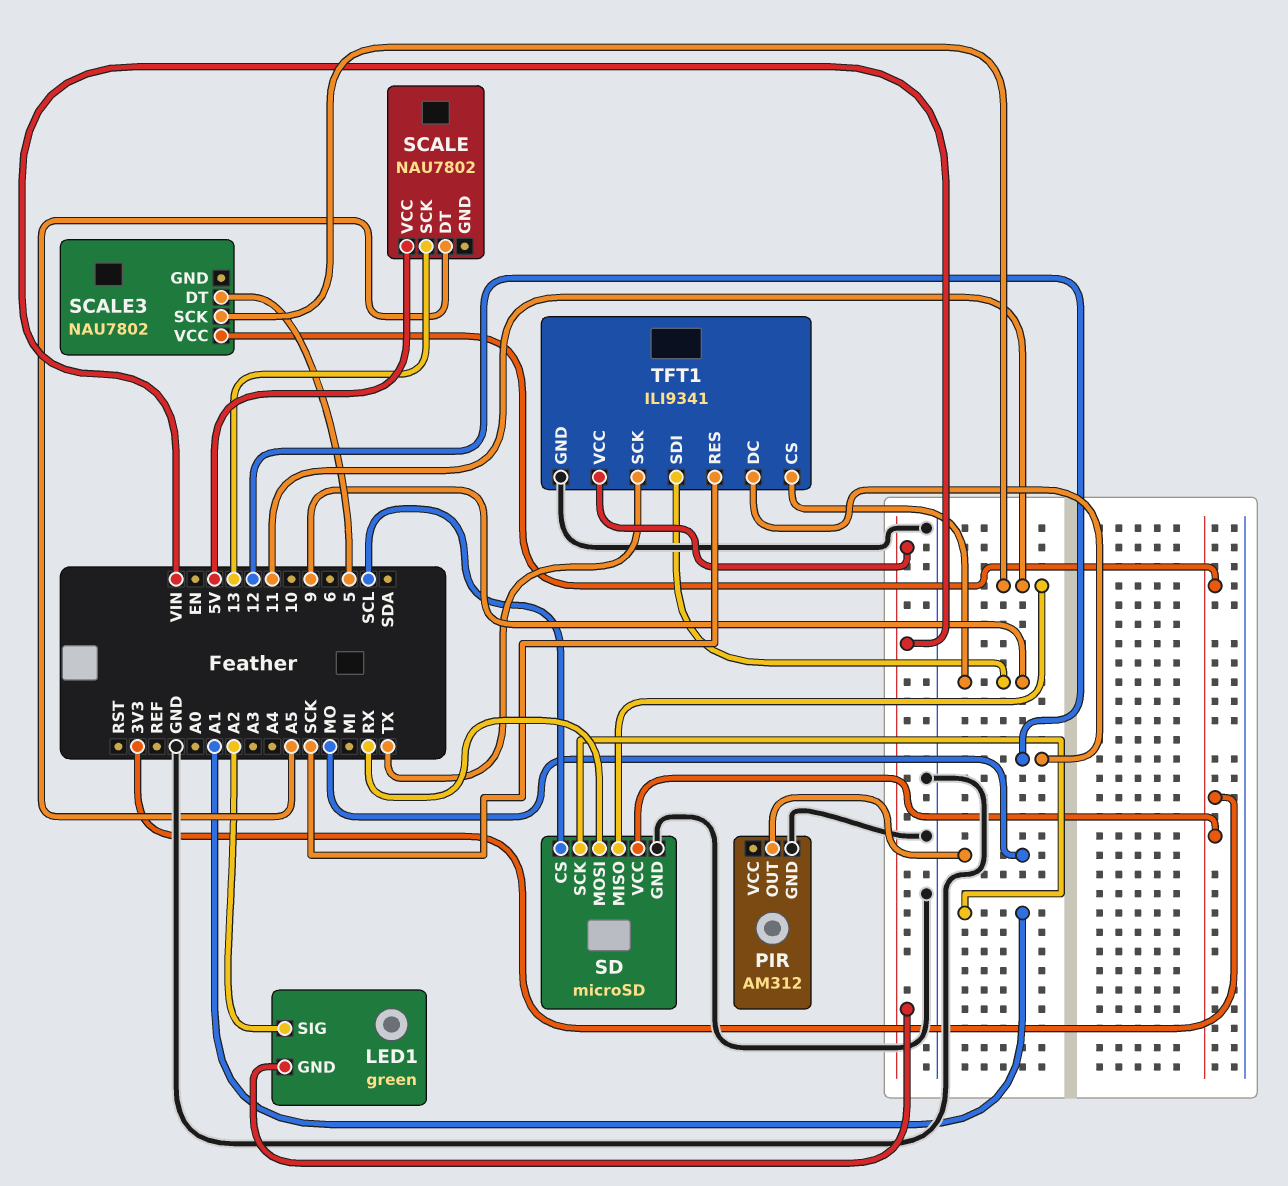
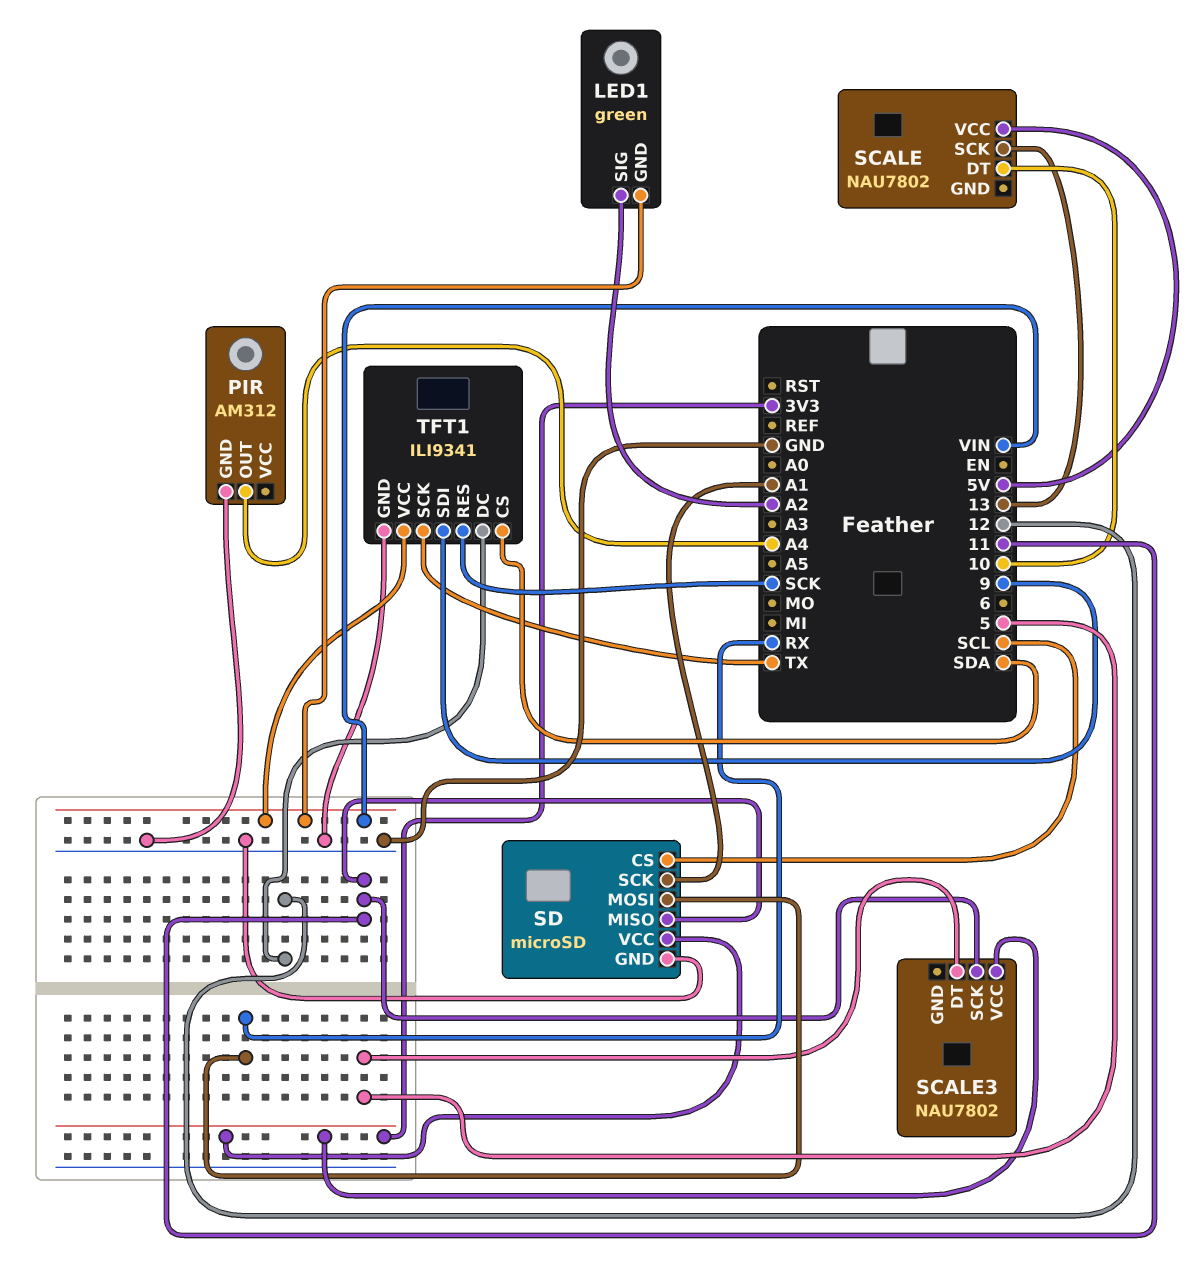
PIR pin OUT: MO -> A4
SCALE pin DT: A5 -> 10
TFT1 pin CS: 9 -> SDA

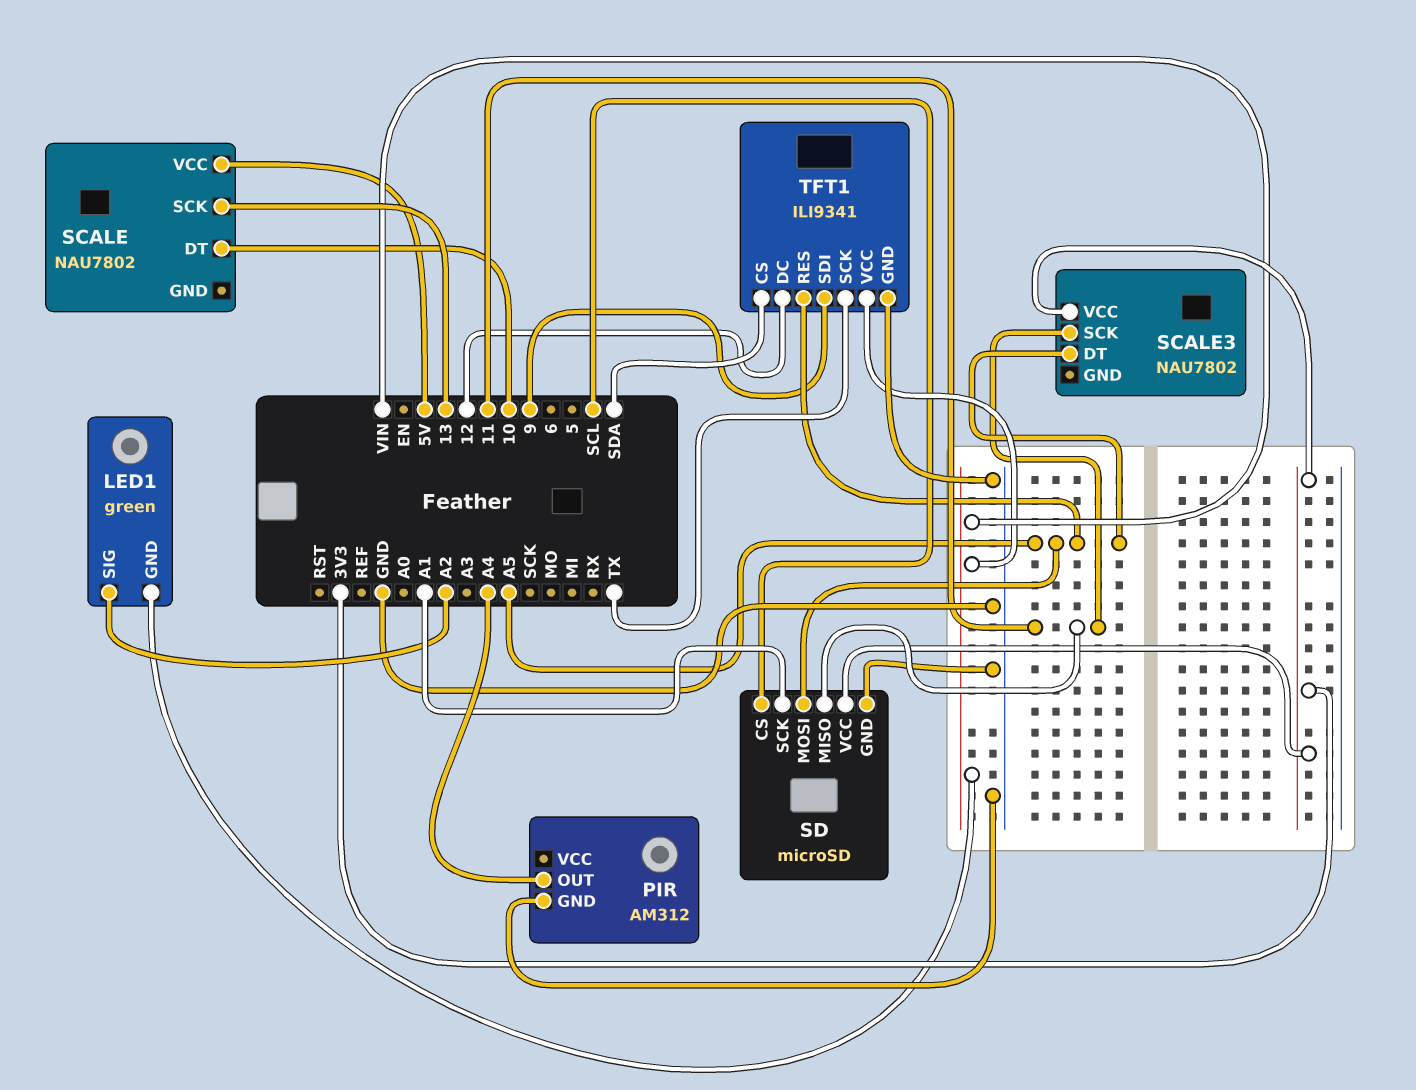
SCALE3 pin DT: 5 -> A5
SD pin MOSI: RX -> A5
TFT1 pin RES: SCK -> A5

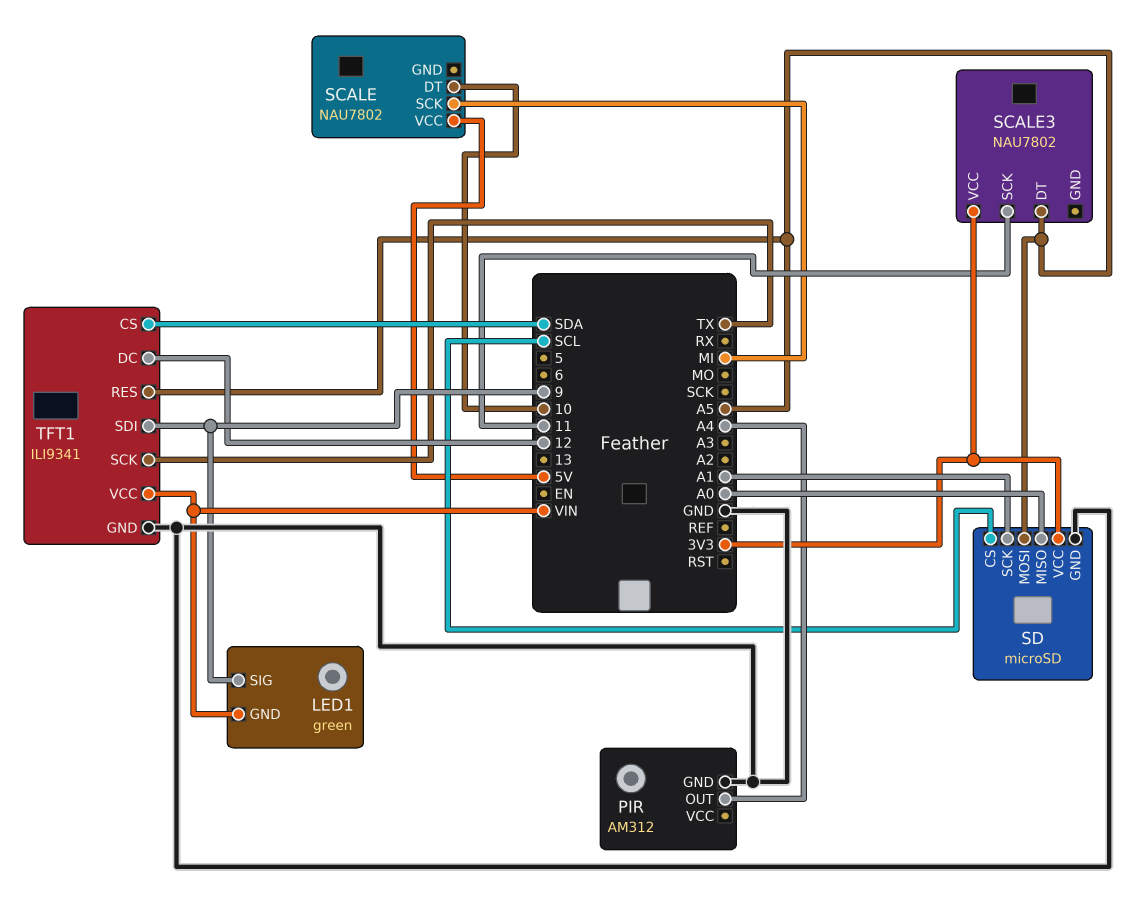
LED1 pin SIG: A2 -> 9
SCALE pin SCK: 13 -> MI
SD pin MISO: 11 -> A0

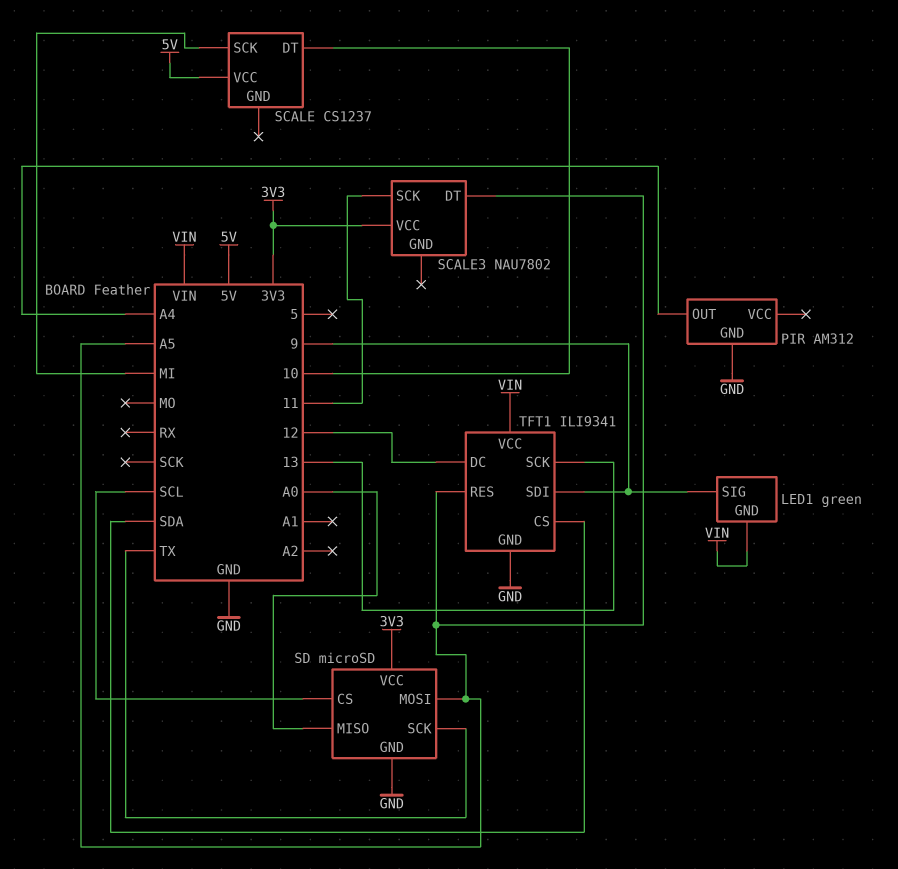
SCALE: NAU7802 -> CS1237
SD pin SCK: A1 -> TX
TFT1 pin SCK: TX -> 13

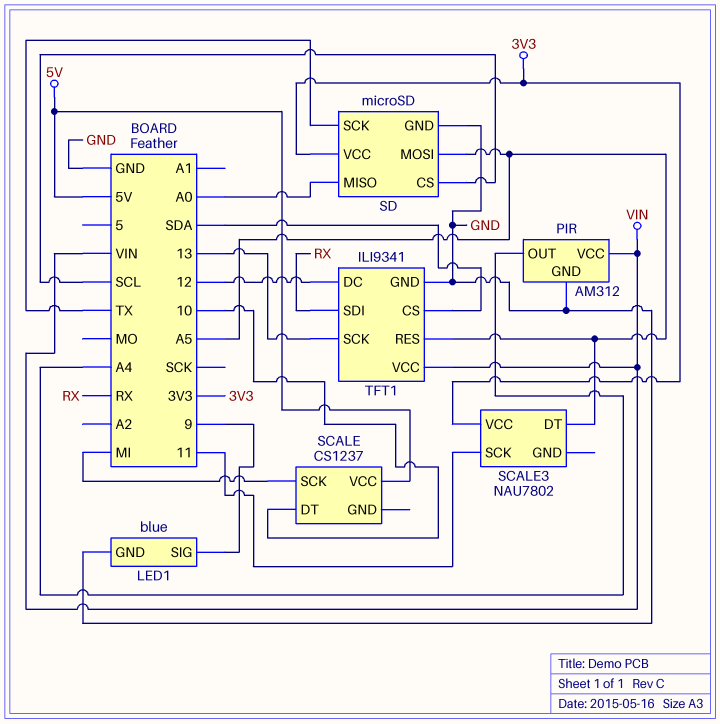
LED1: green -> blue
LED1 pin GND: VIN -> GND
PIR pin VCC: none -> VIN
TFT1 pin SDI: 9 -> RX

